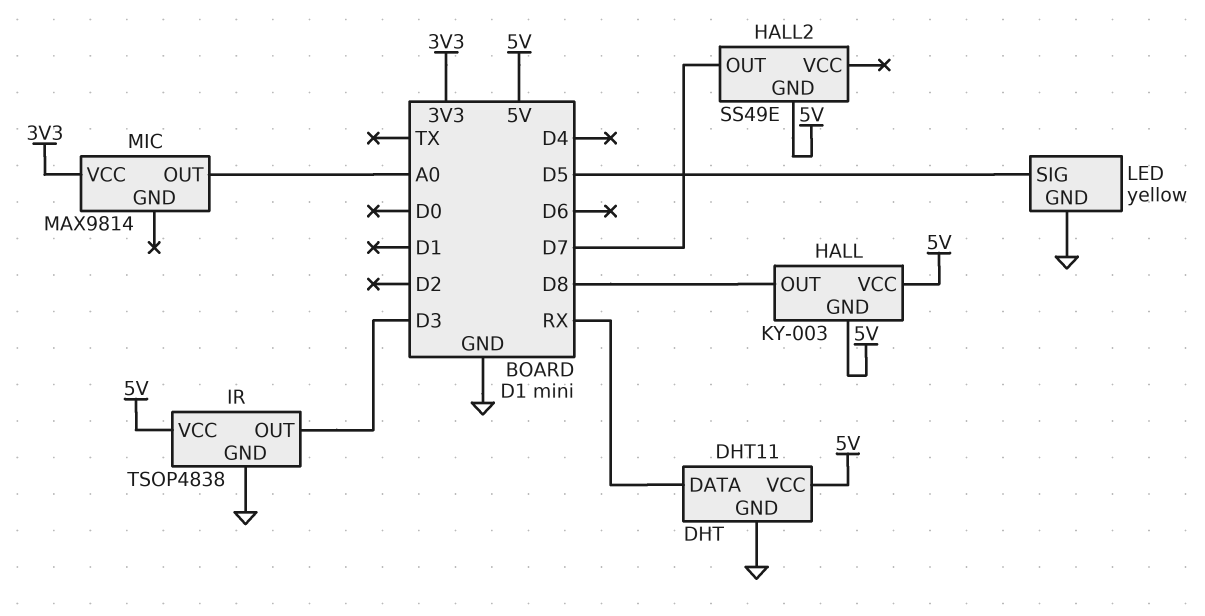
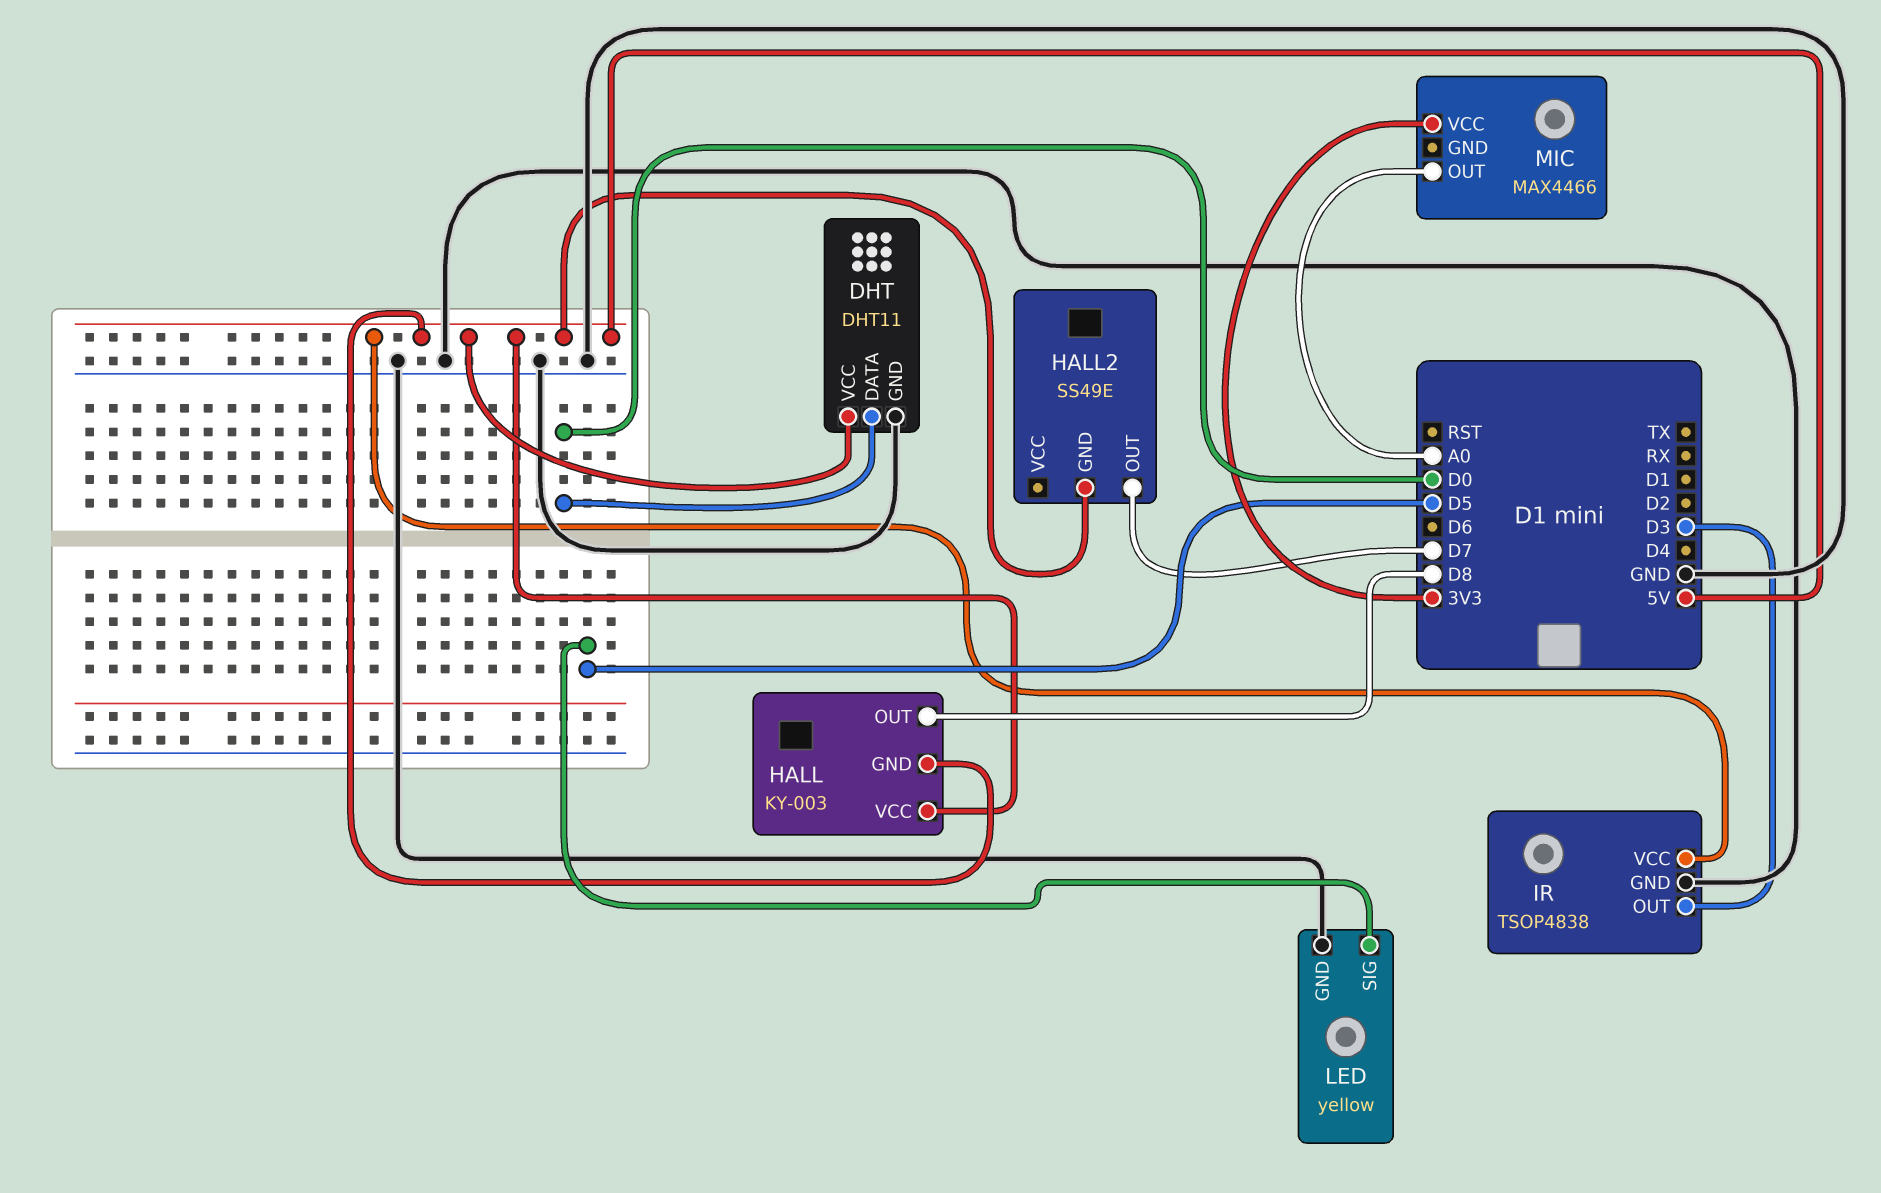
DHT pin DATA: RX -> D0
MIC: MAX9814 -> MAX4466

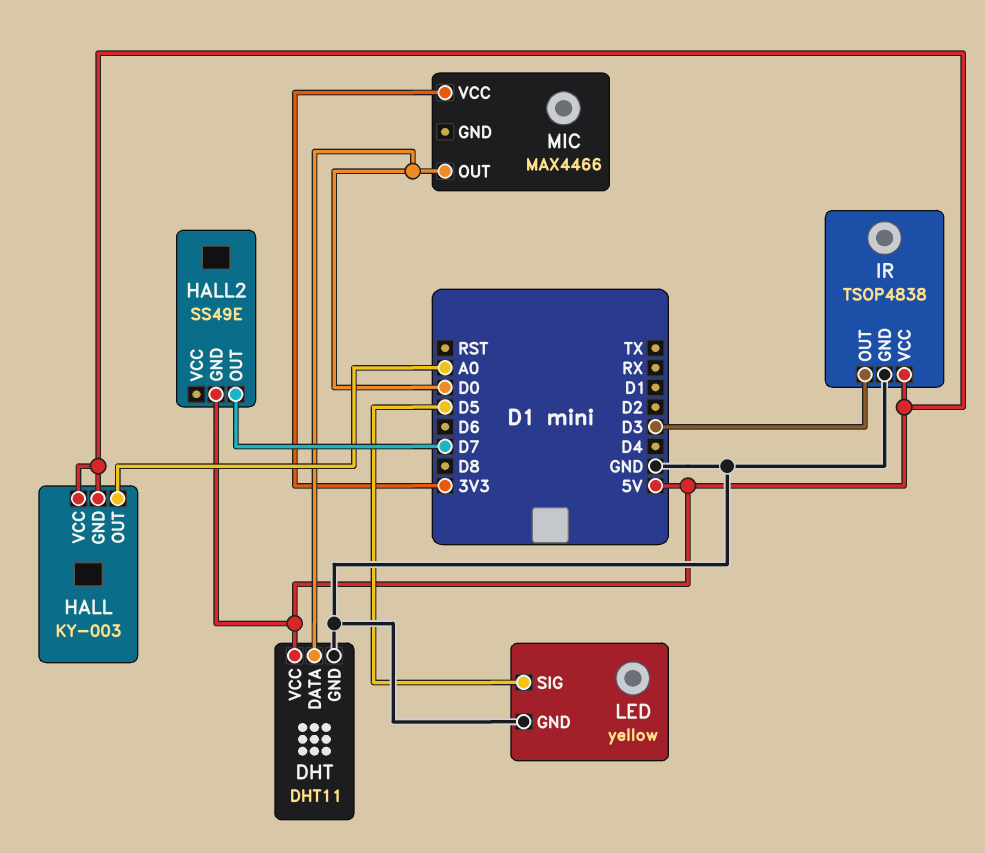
HALL pin OUT: D8 -> A0
MIC pin OUT: A0 -> D0

